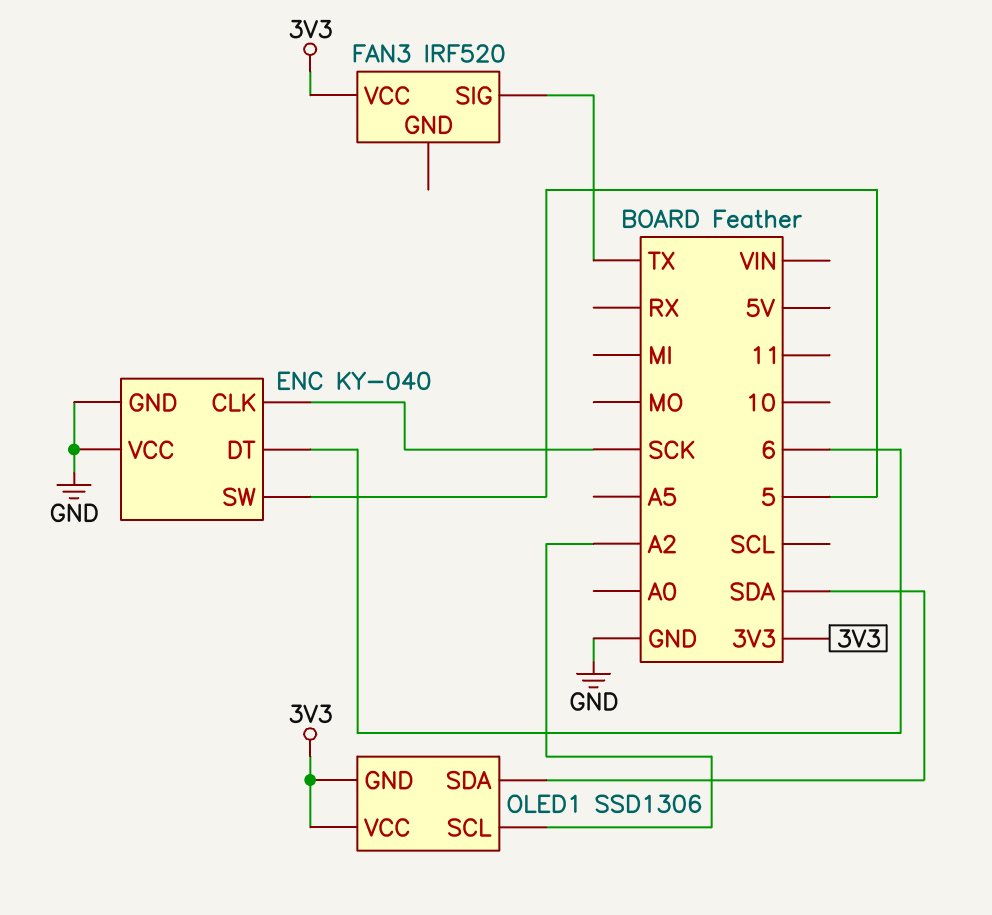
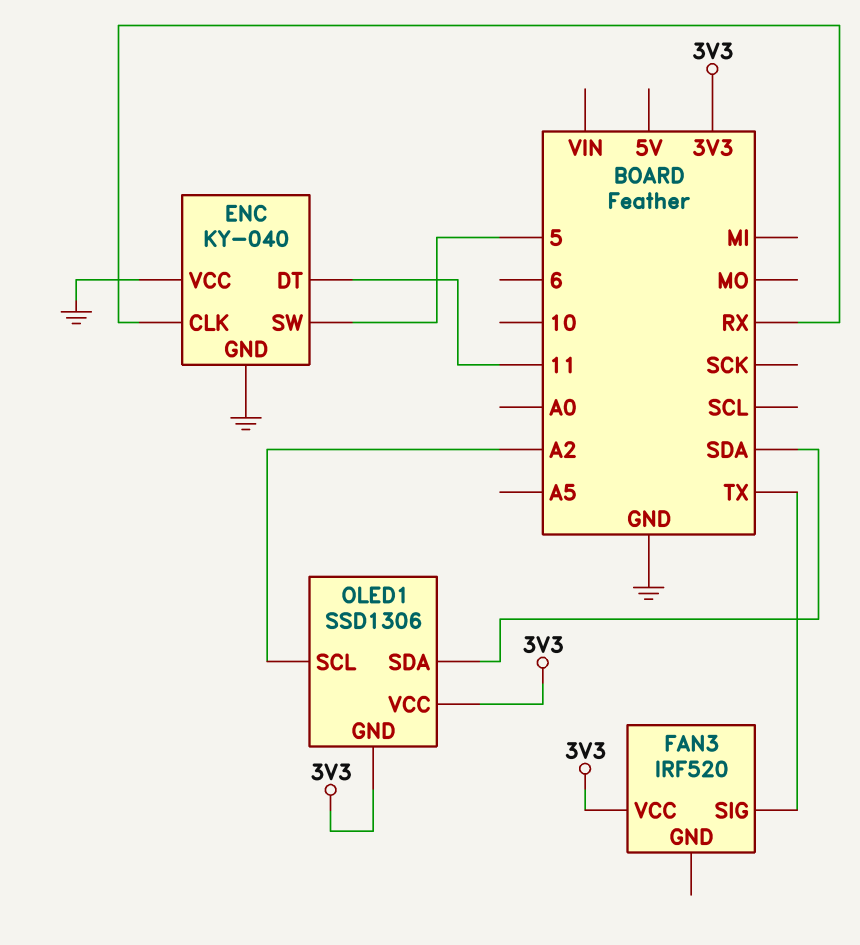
ENC pin CLK: SCK -> RX
ENC pin DT: 6 -> 11

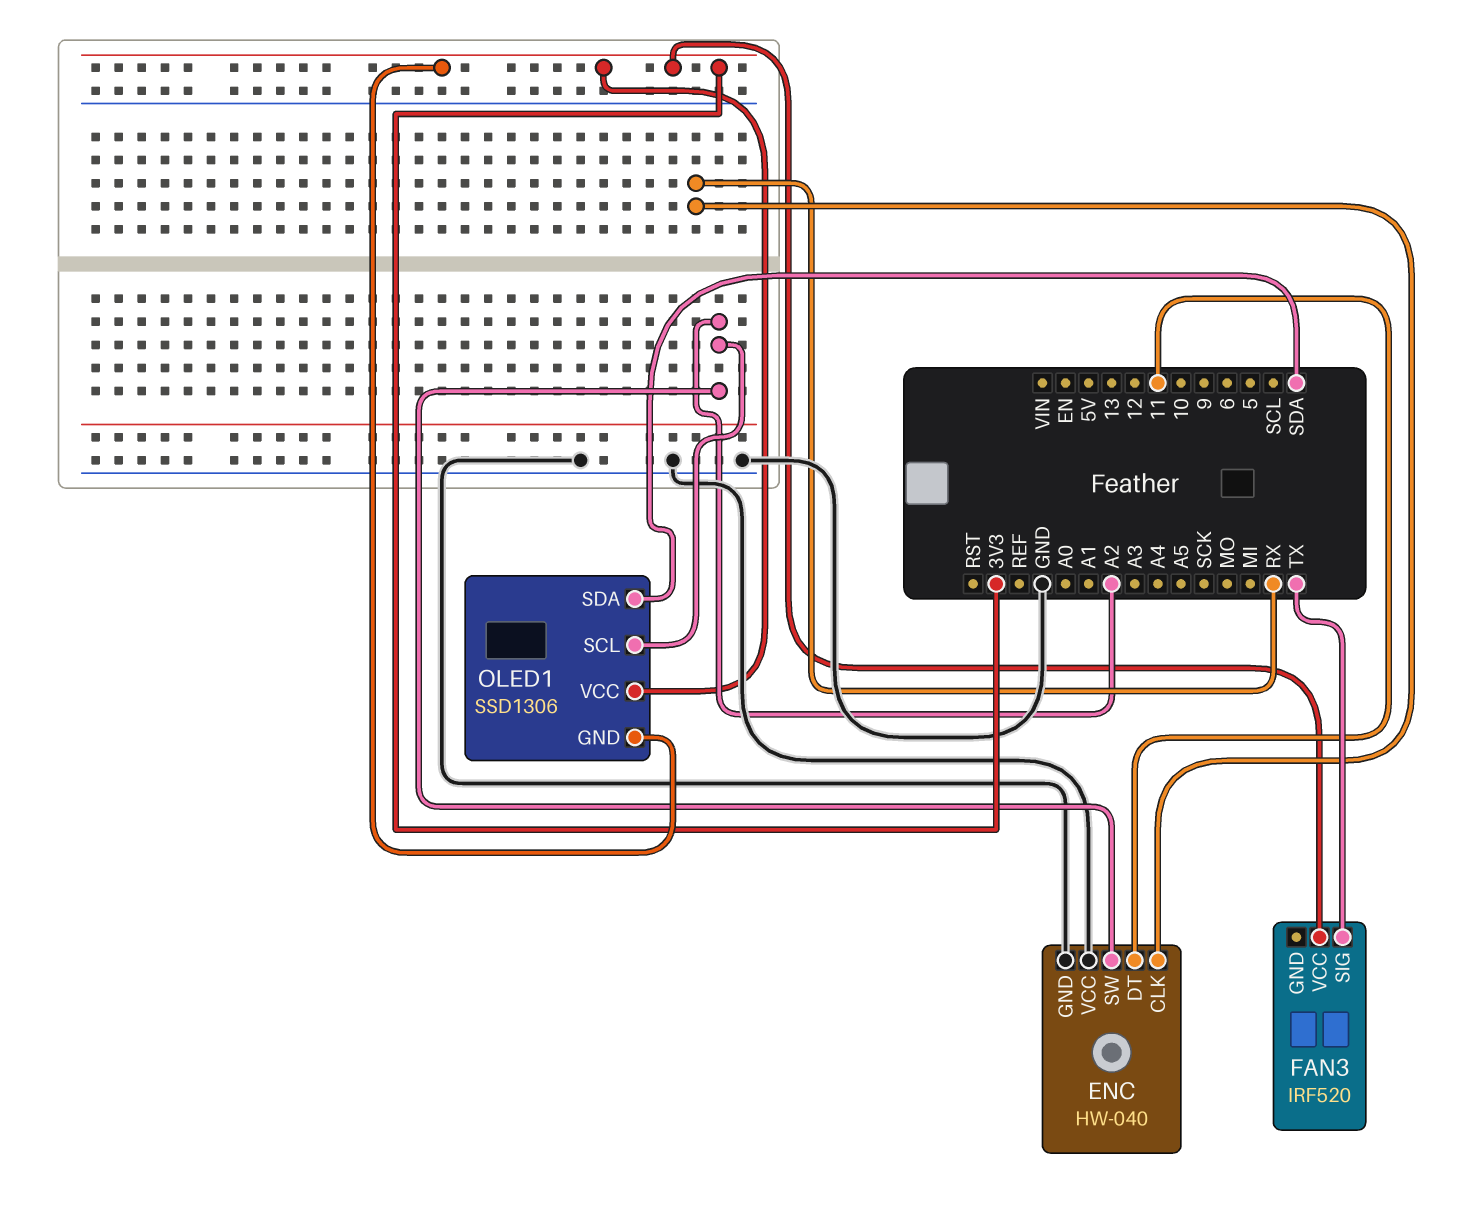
ENC: KY-040 -> HW-040
ENC pin SW: 5 -> A2

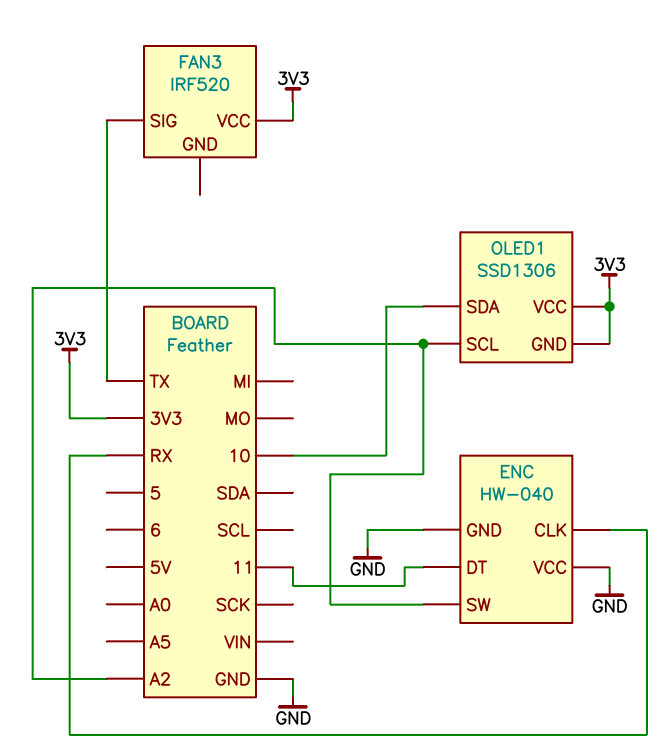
OLED1 pin SDA: SDA -> 10

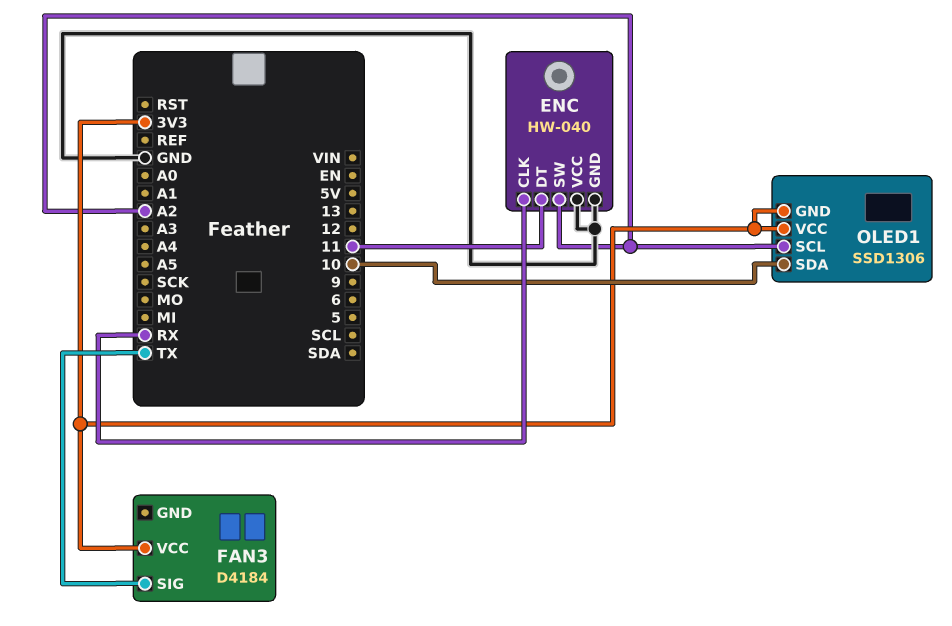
FAN3: IRF520 -> D4184

